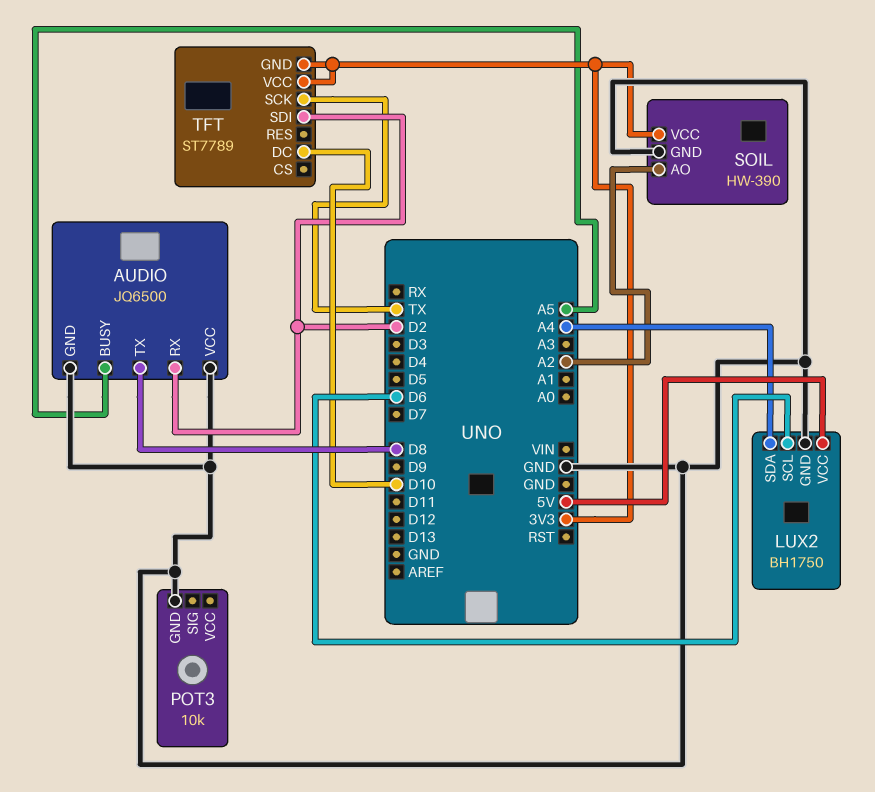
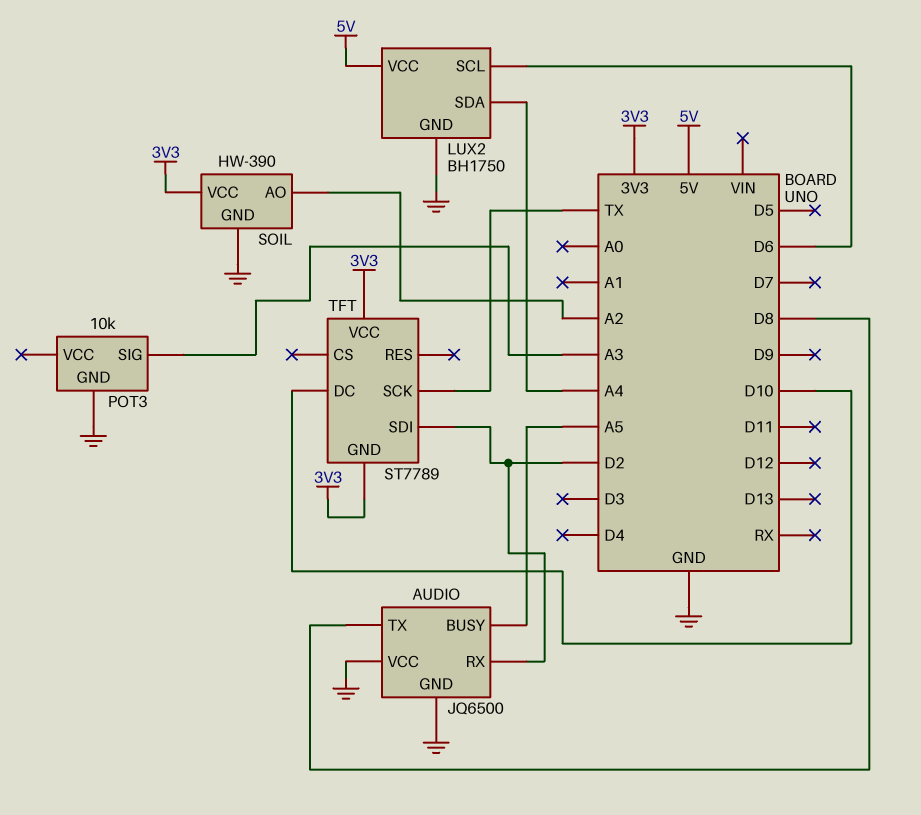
POT3 pin SIG: none -> A3

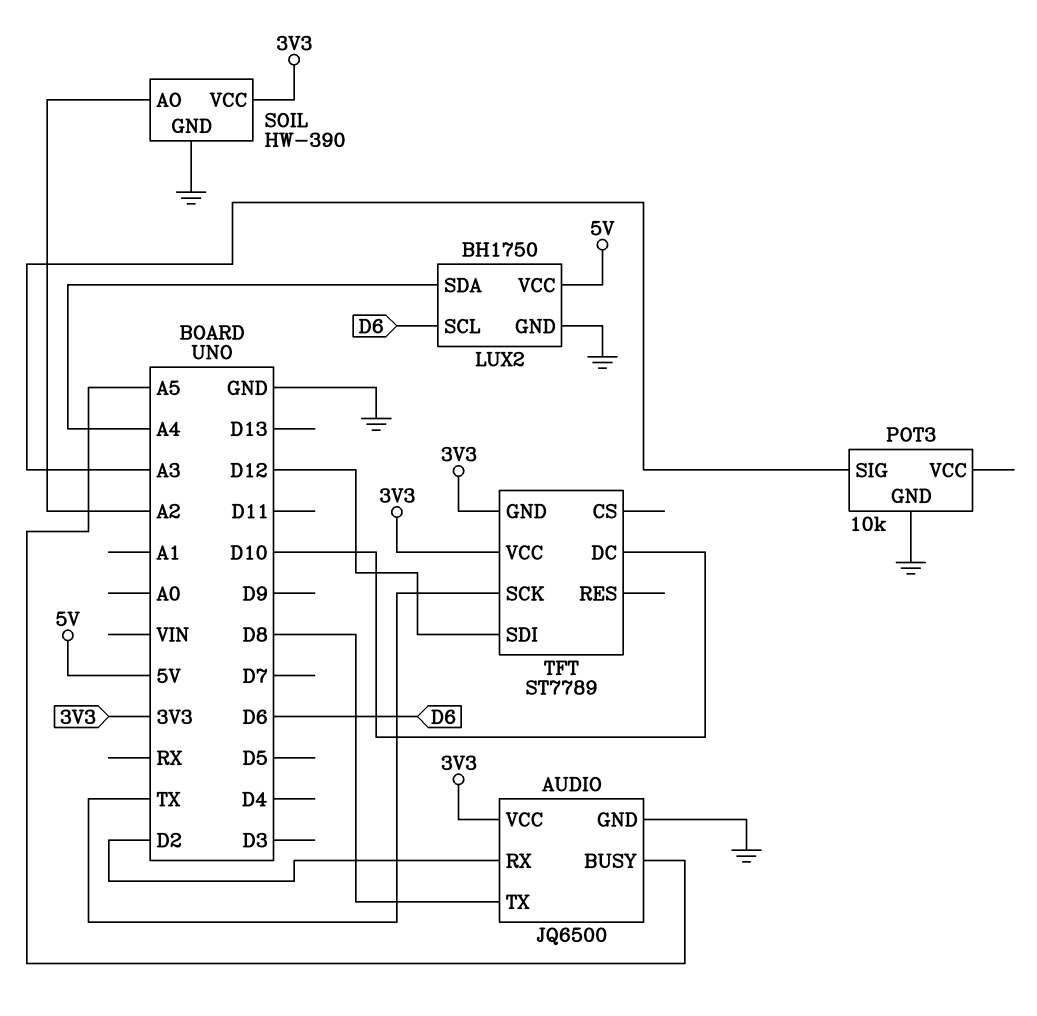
AUDIO pin VCC: GND -> 3V3
TFT pin SDI: D2 -> D12

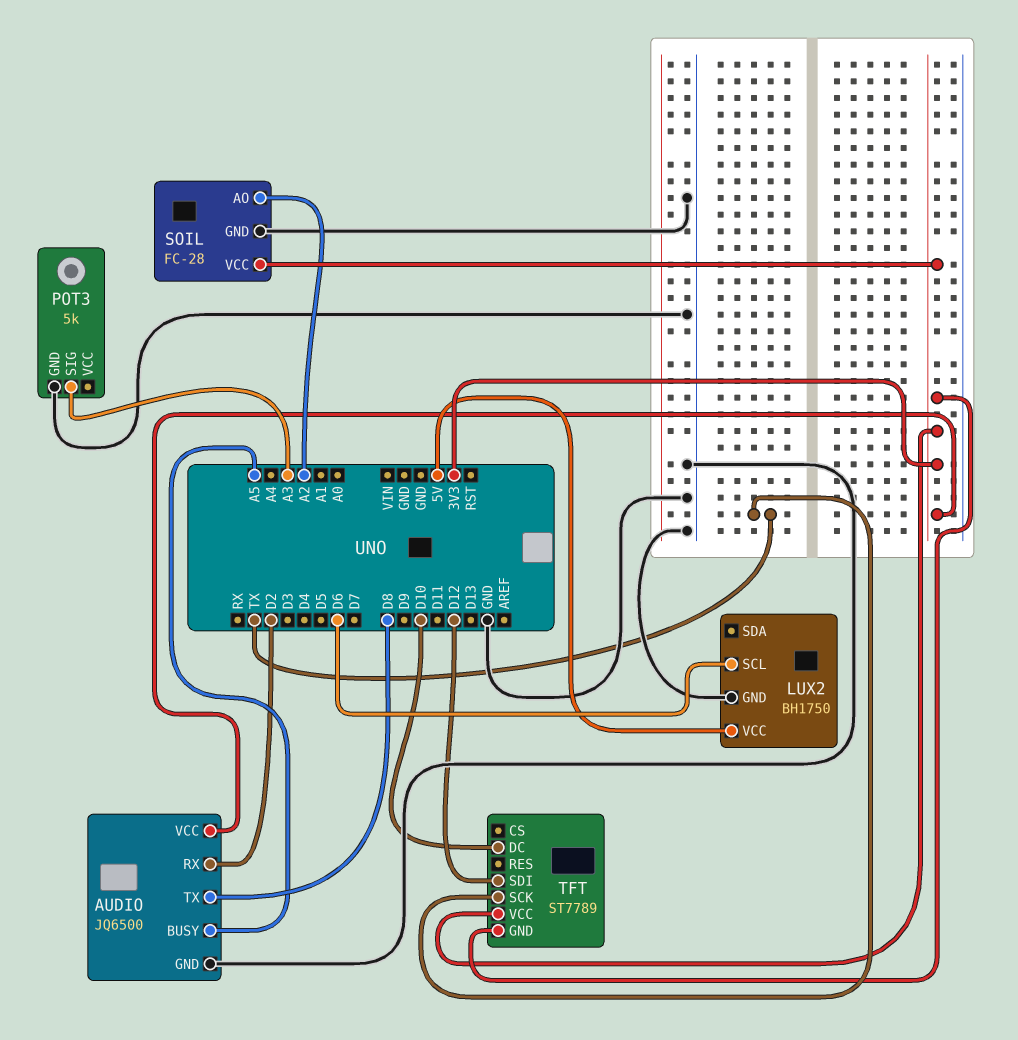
LUX2 pin SDA: A4 -> none
POT3: 10k -> 5k
SOIL: HW-390 -> FC-28

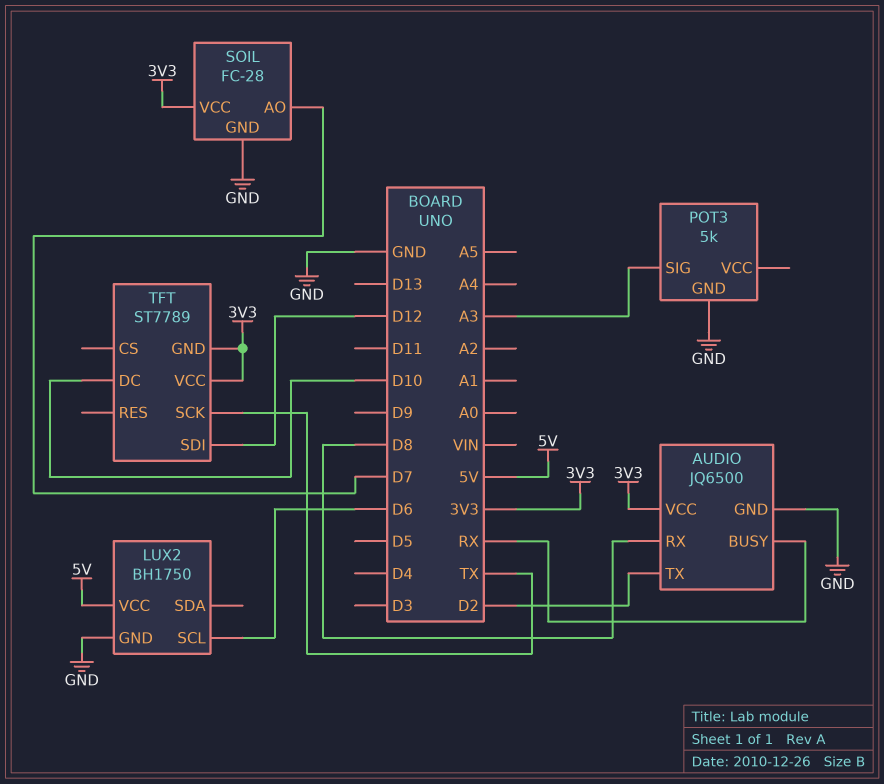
AUDIO pin BUSY: A5 -> RX
AUDIO pin RX: D2 -> D8
AUDIO pin TX: D8 -> D2
SOIL pin AO: A2 -> D7

